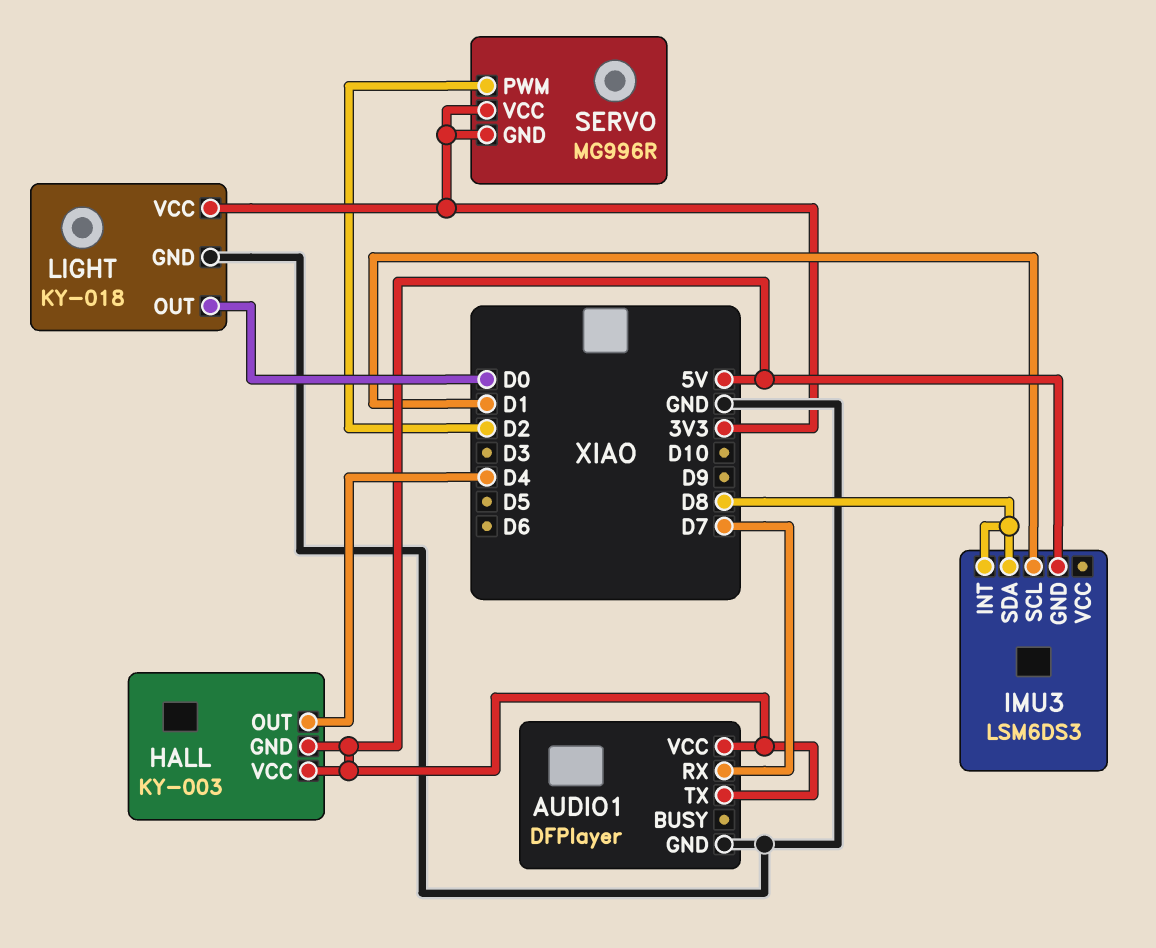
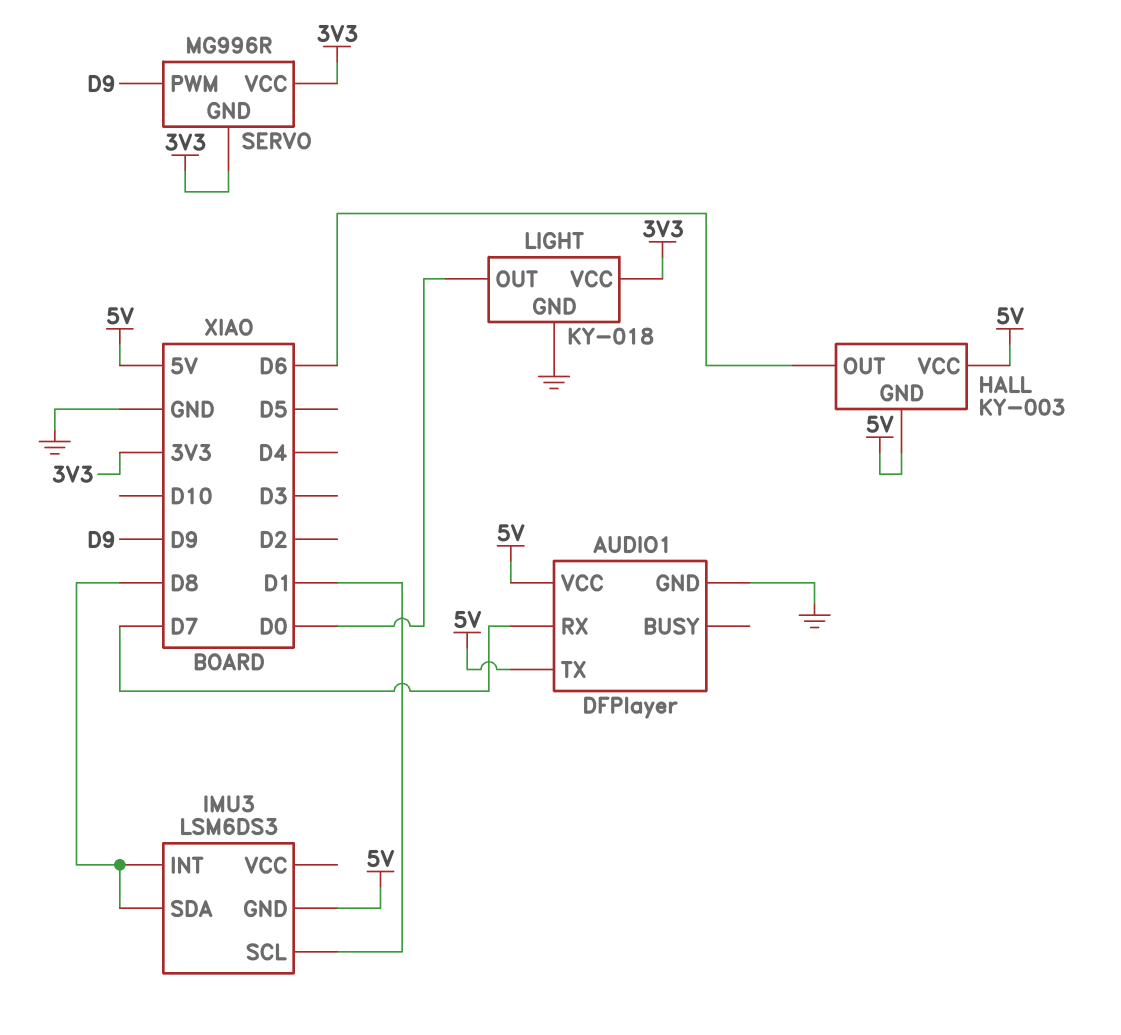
HALL pin OUT: D4 -> D6
SERVO pin PWM: D2 -> D9

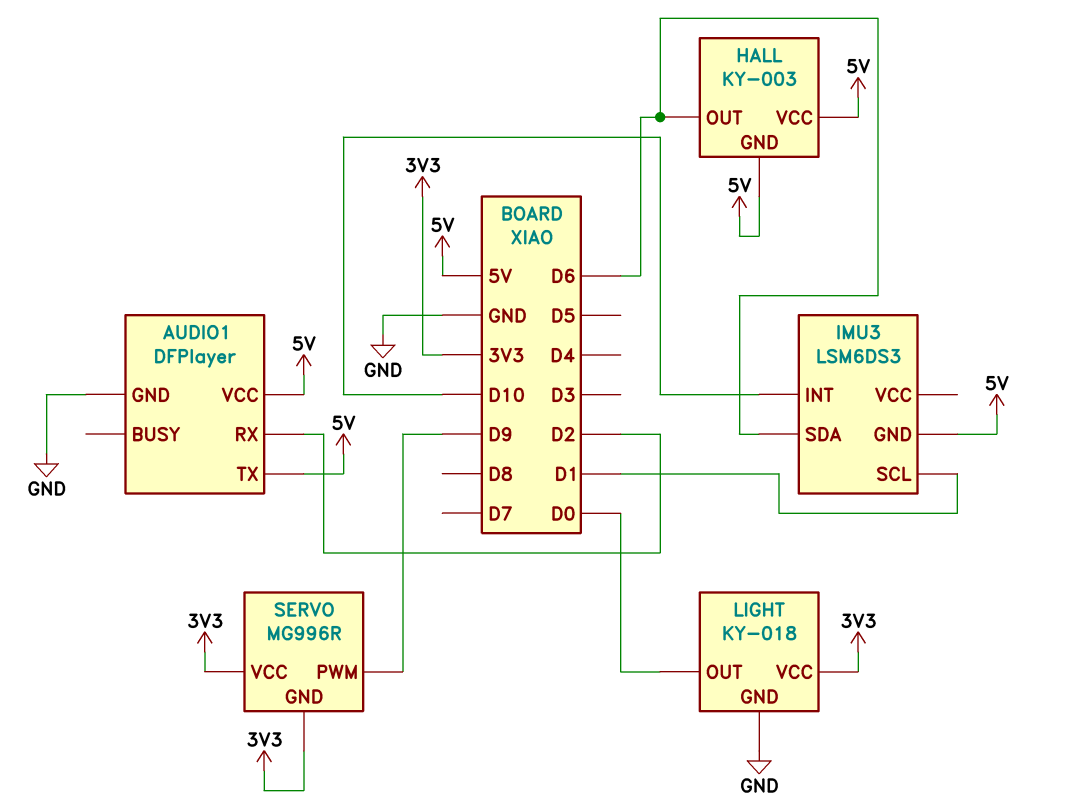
AUDIO1 pin RX: D7 -> D2
IMU3 pin INT: D8 -> D10
IMU3 pin SDA: D8 -> D6

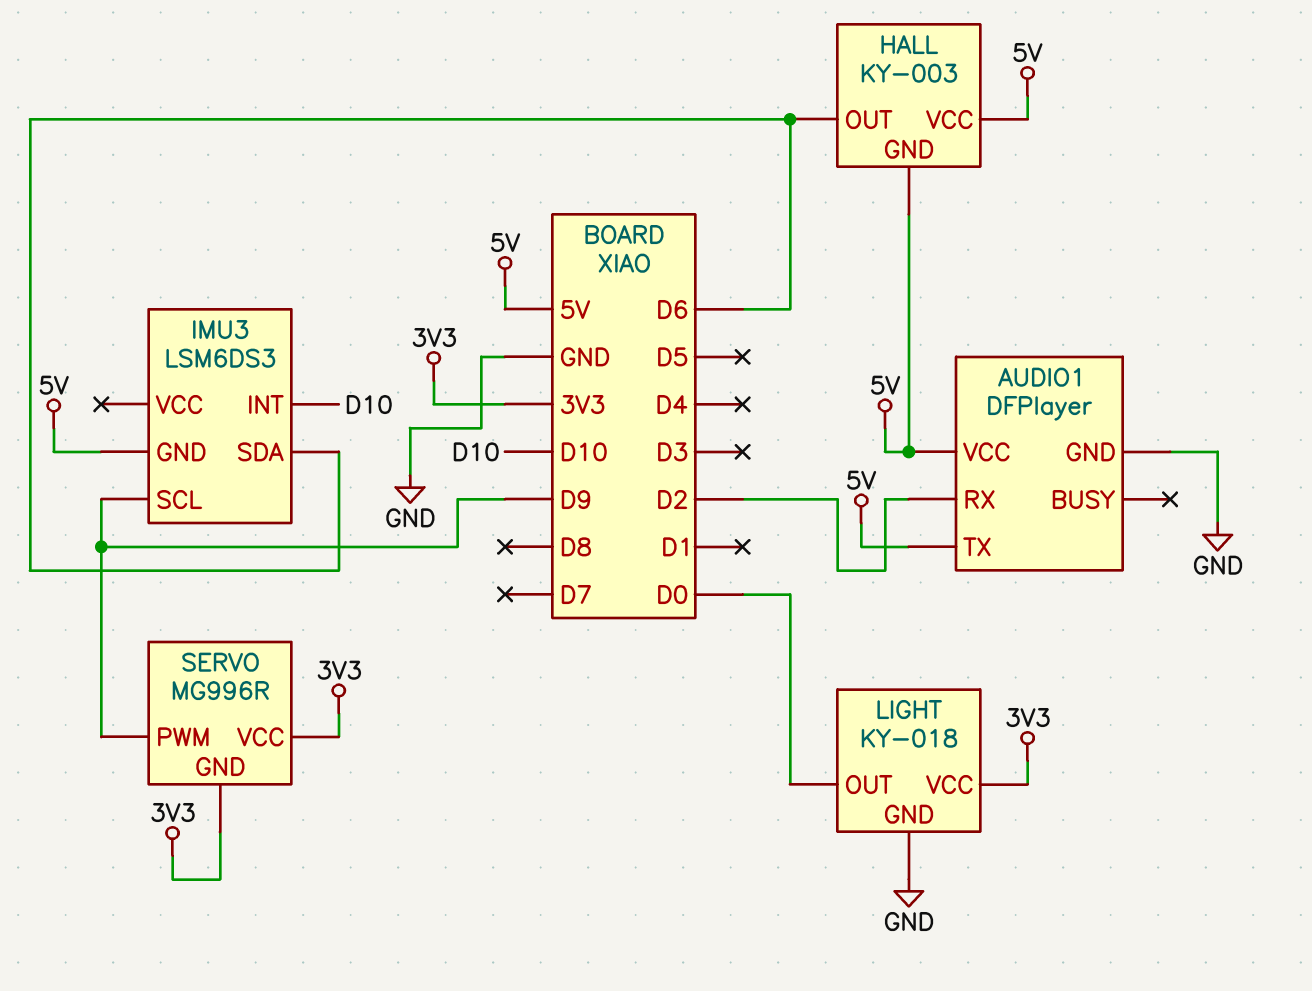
IMU3 pin SCL: D1 -> D9

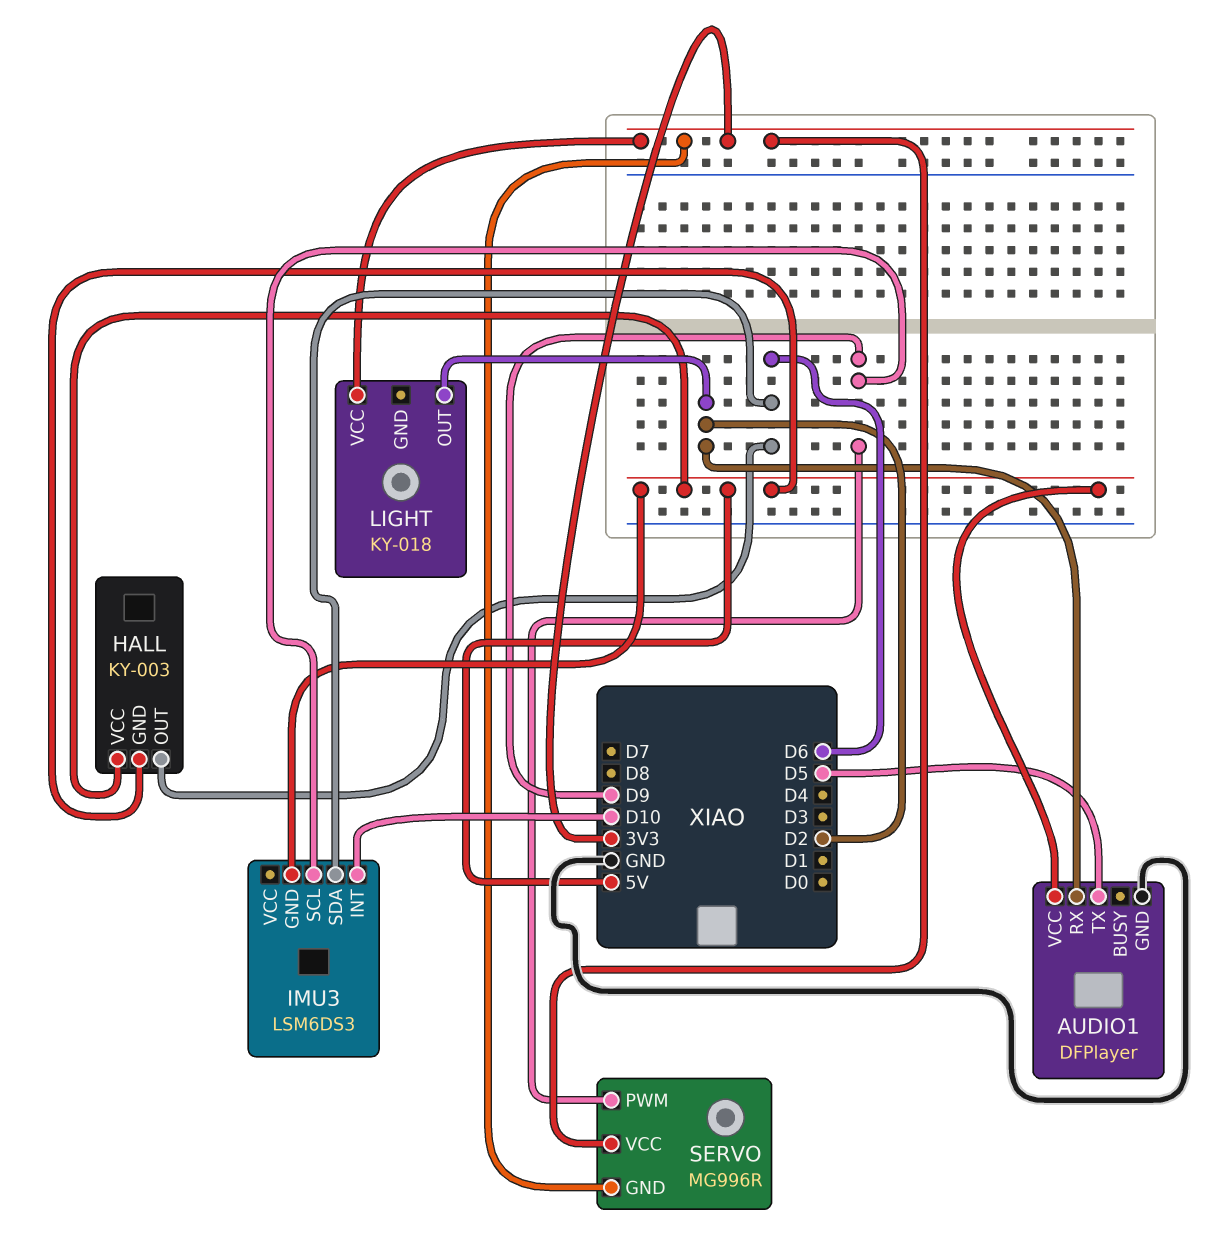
AUDIO1 pin TX: 5V -> D5
LIGHT pin GND: GND -> none
LIGHT pin OUT: D0 -> D2

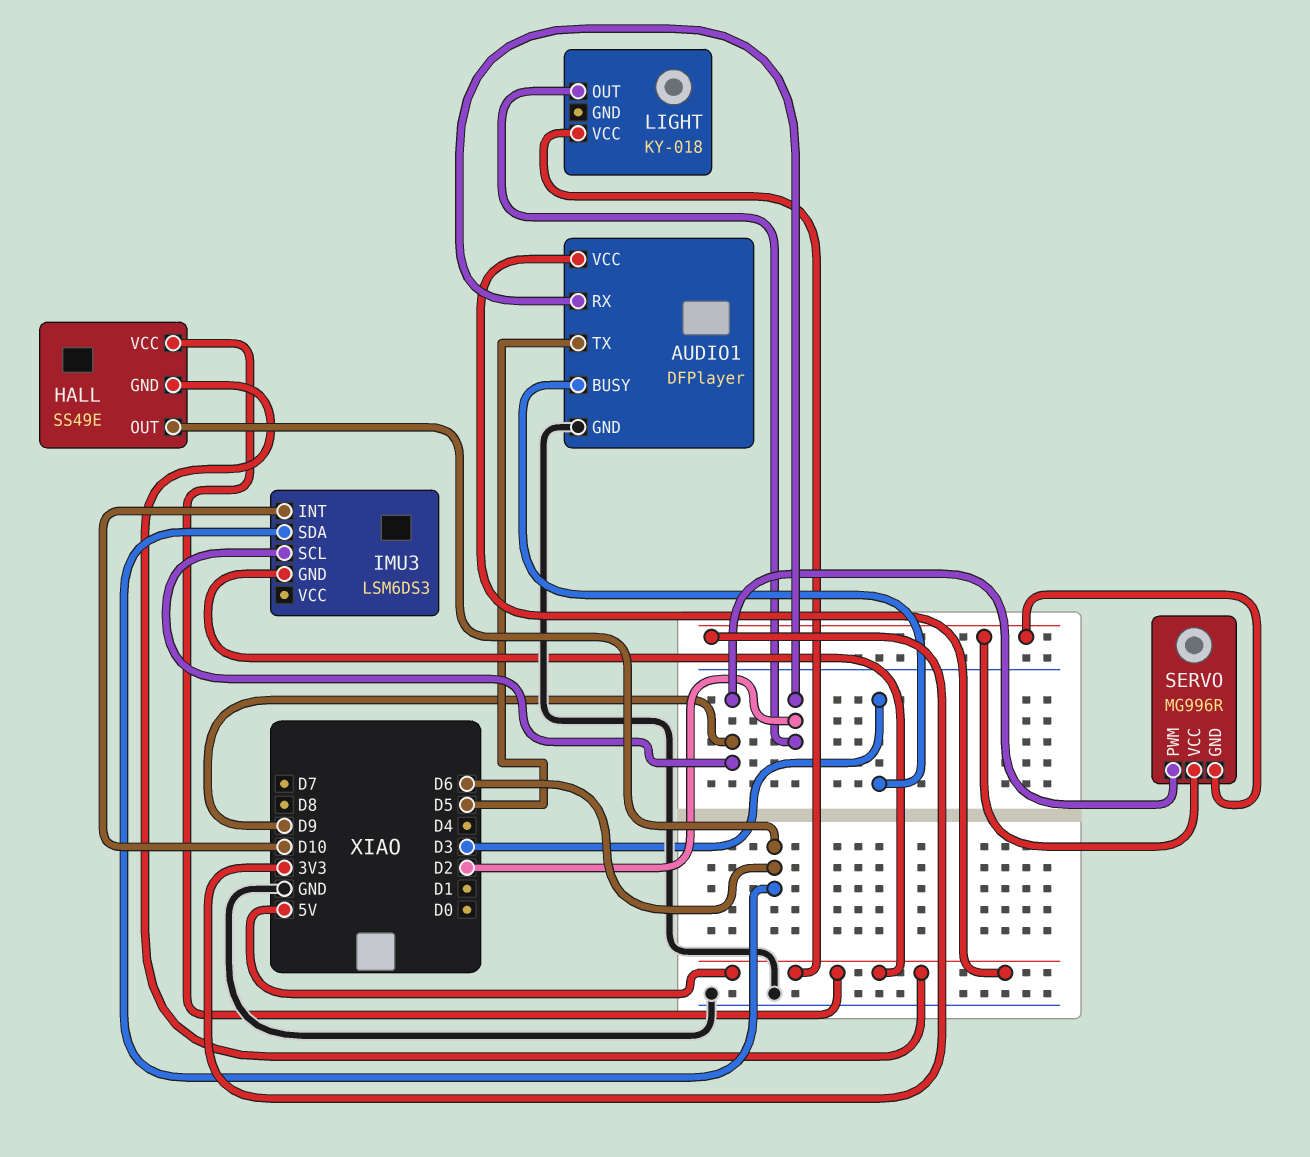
AUDIO1 pin BUSY: none -> D3
HALL: KY-003 -> SS49E
LIGHT pin VCC: 3V3 -> 5V

